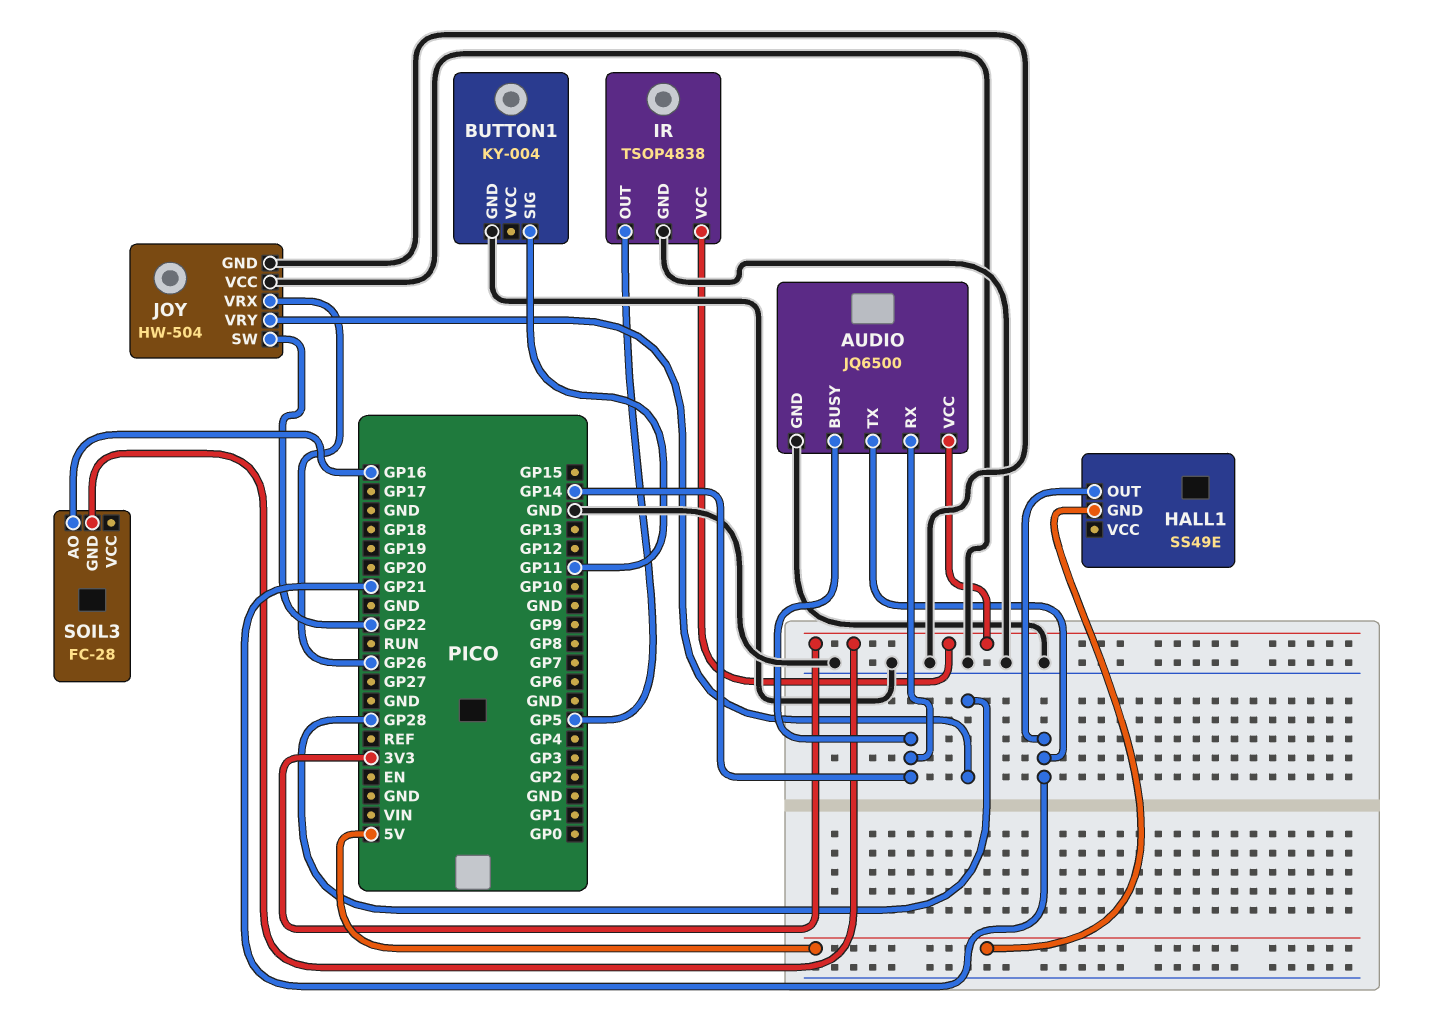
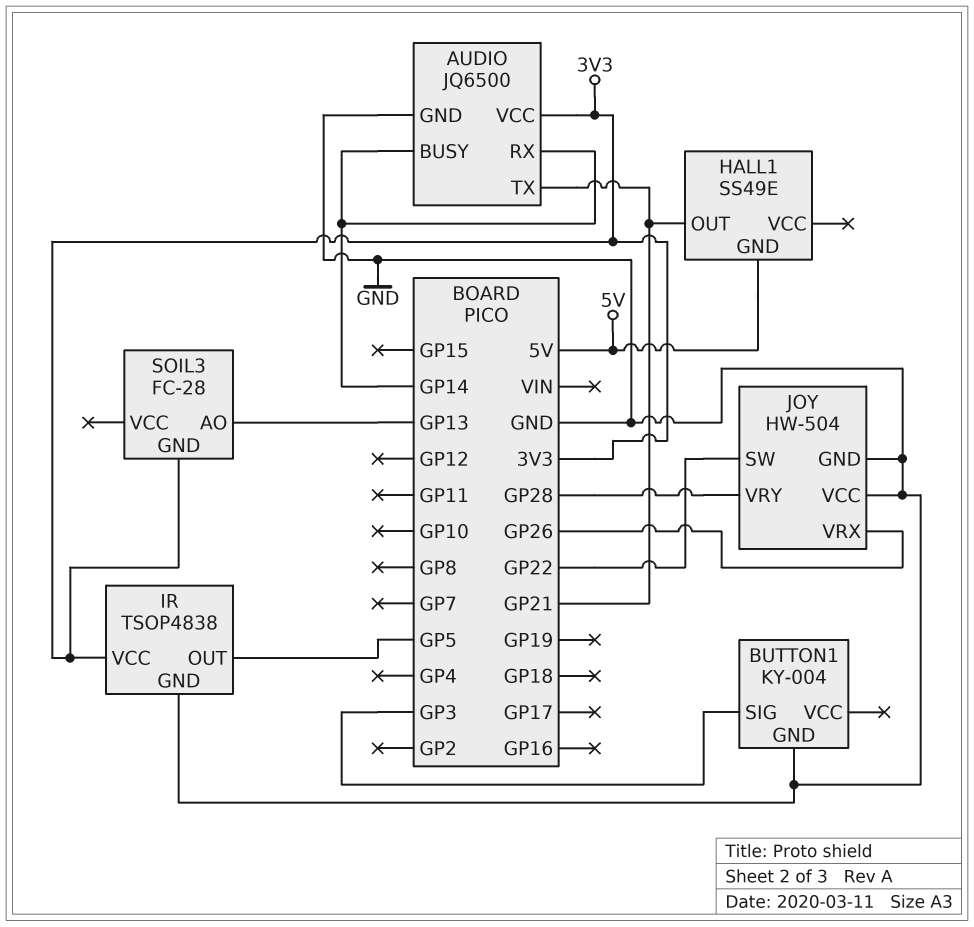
BUTTON1 pin SIG: GP11 -> GP3
SOIL3 pin AO: GP16 -> GP13

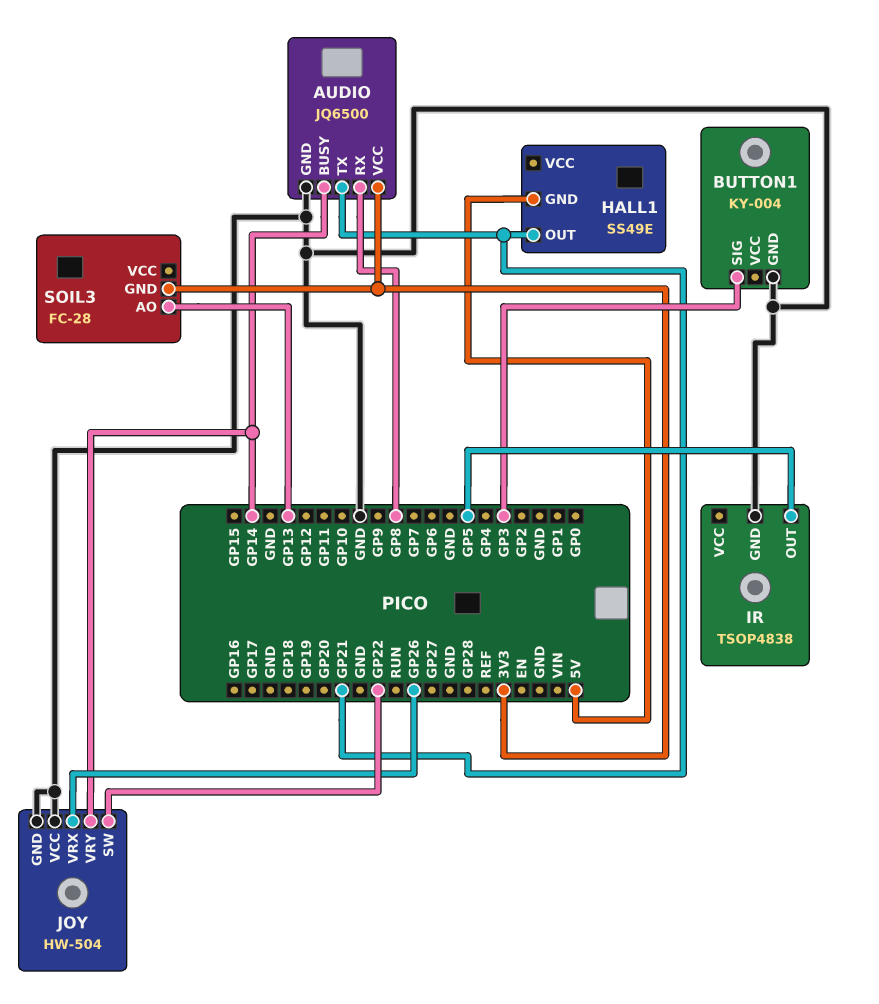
AUDIO pin RX: GP14 -> GP8
IR pin VCC: 3V3 -> none
JOY pin VRY: GP28 -> GP14

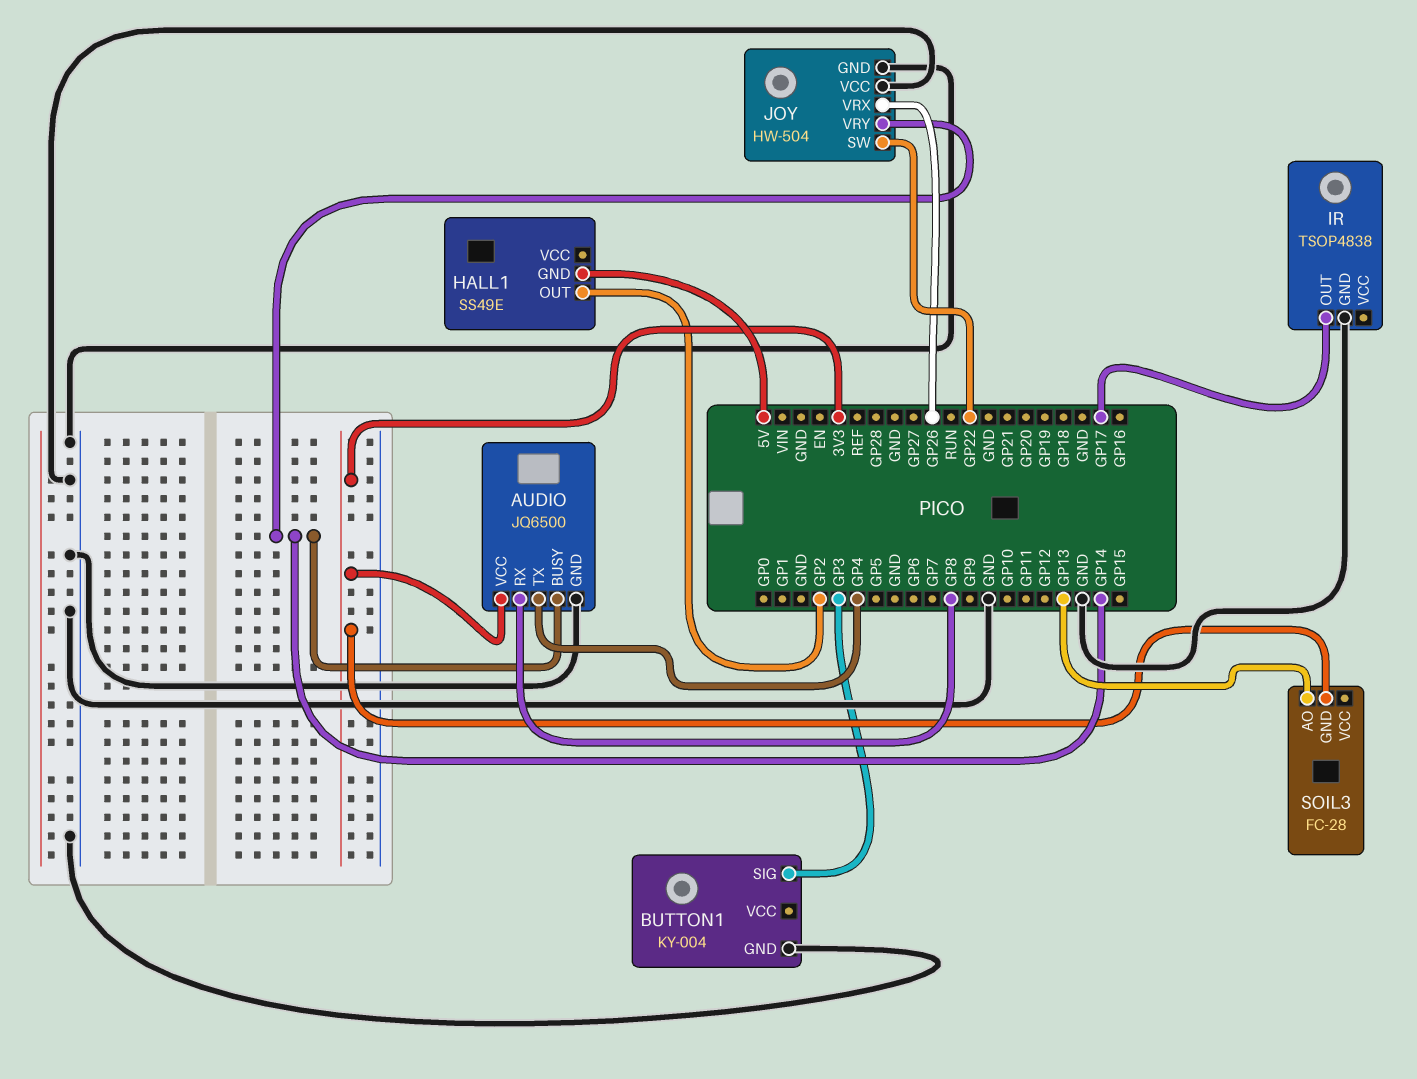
AUDIO pin TX: GP21 -> GP4
HALL1 pin OUT: GP21 -> GP2
IR pin OUT: GP5 -> GP17

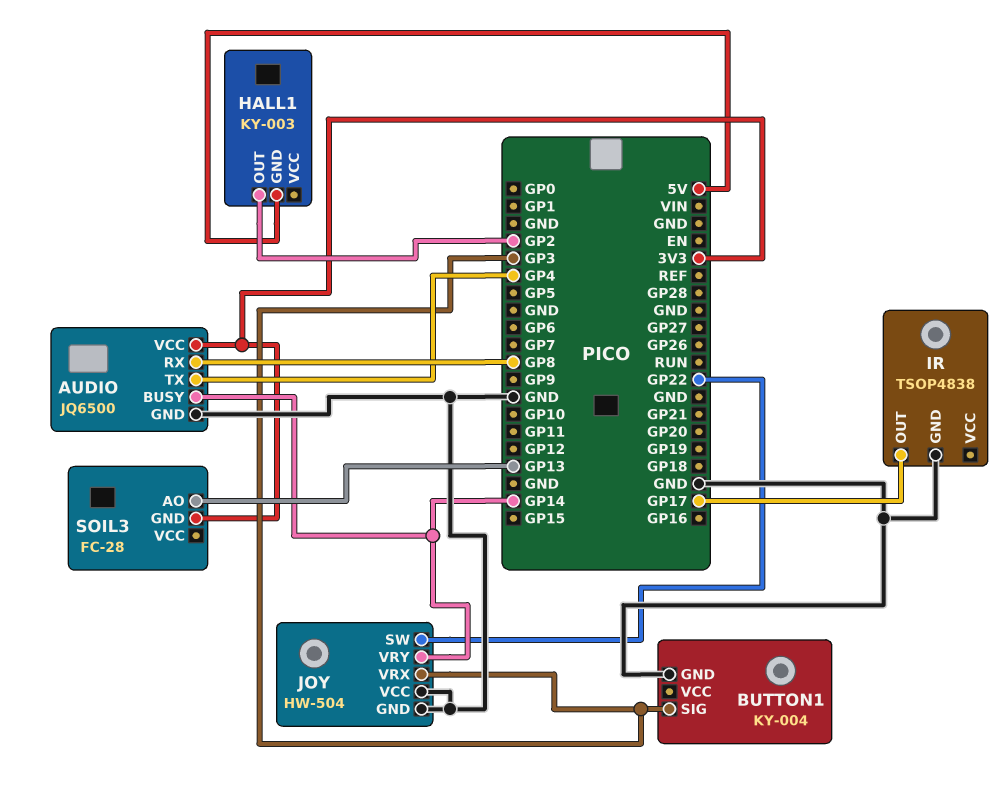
HALL1: SS49E -> KY-003
JOY pin VRX: GP26 -> GP3

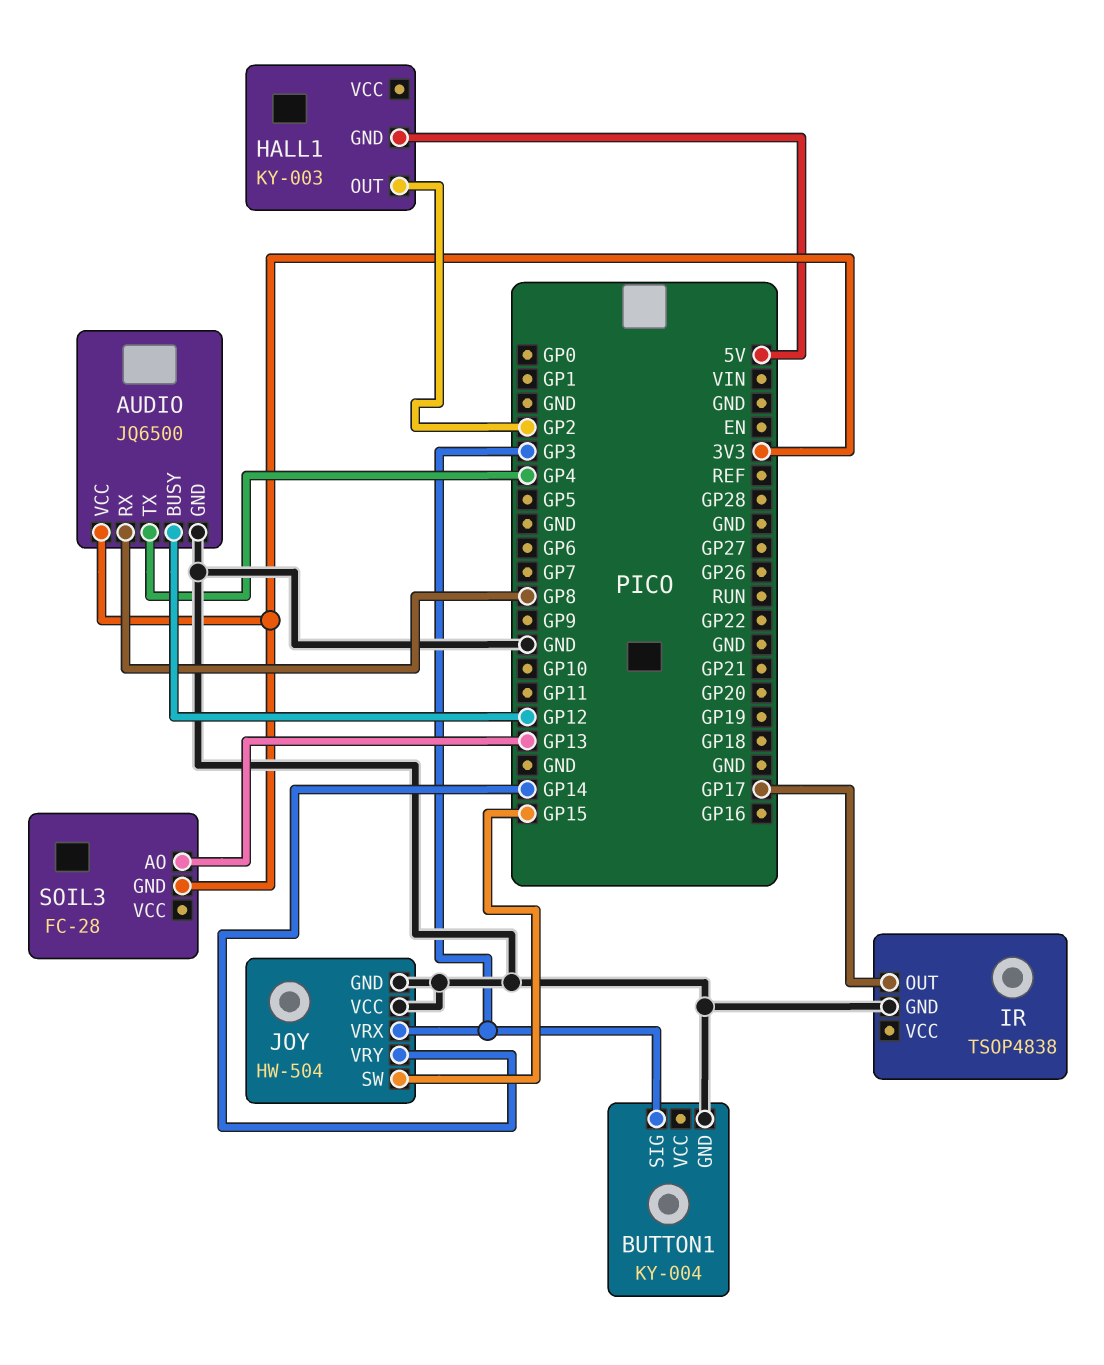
AUDIO pin BUSY: GP14 -> GP12
JOY pin SW: GP22 -> GP15

